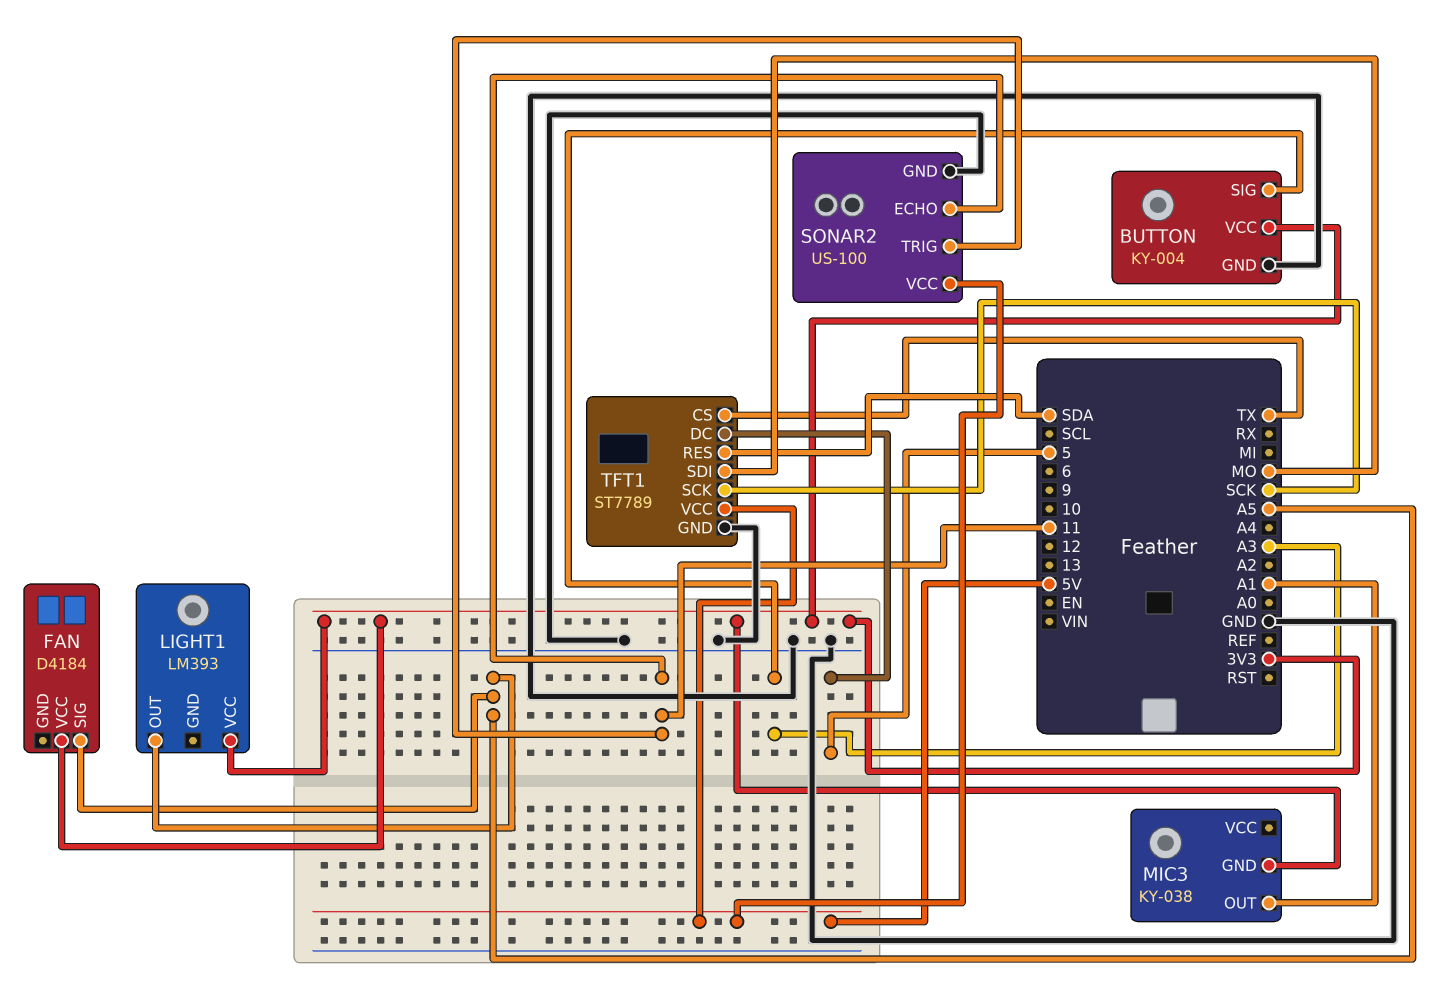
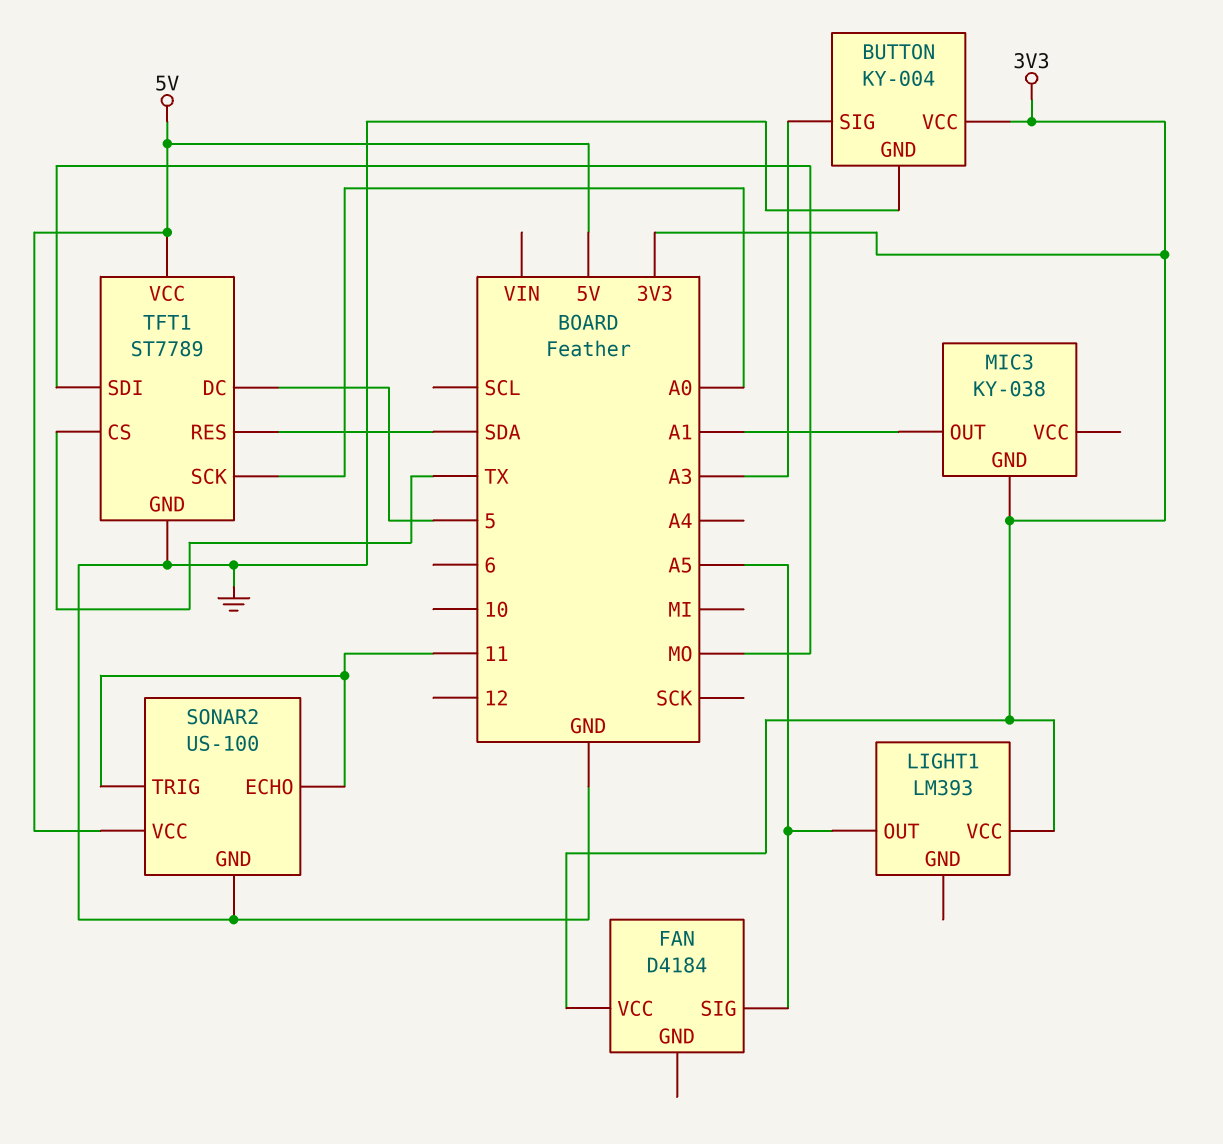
TFT1 pin SCK: SCK -> A0

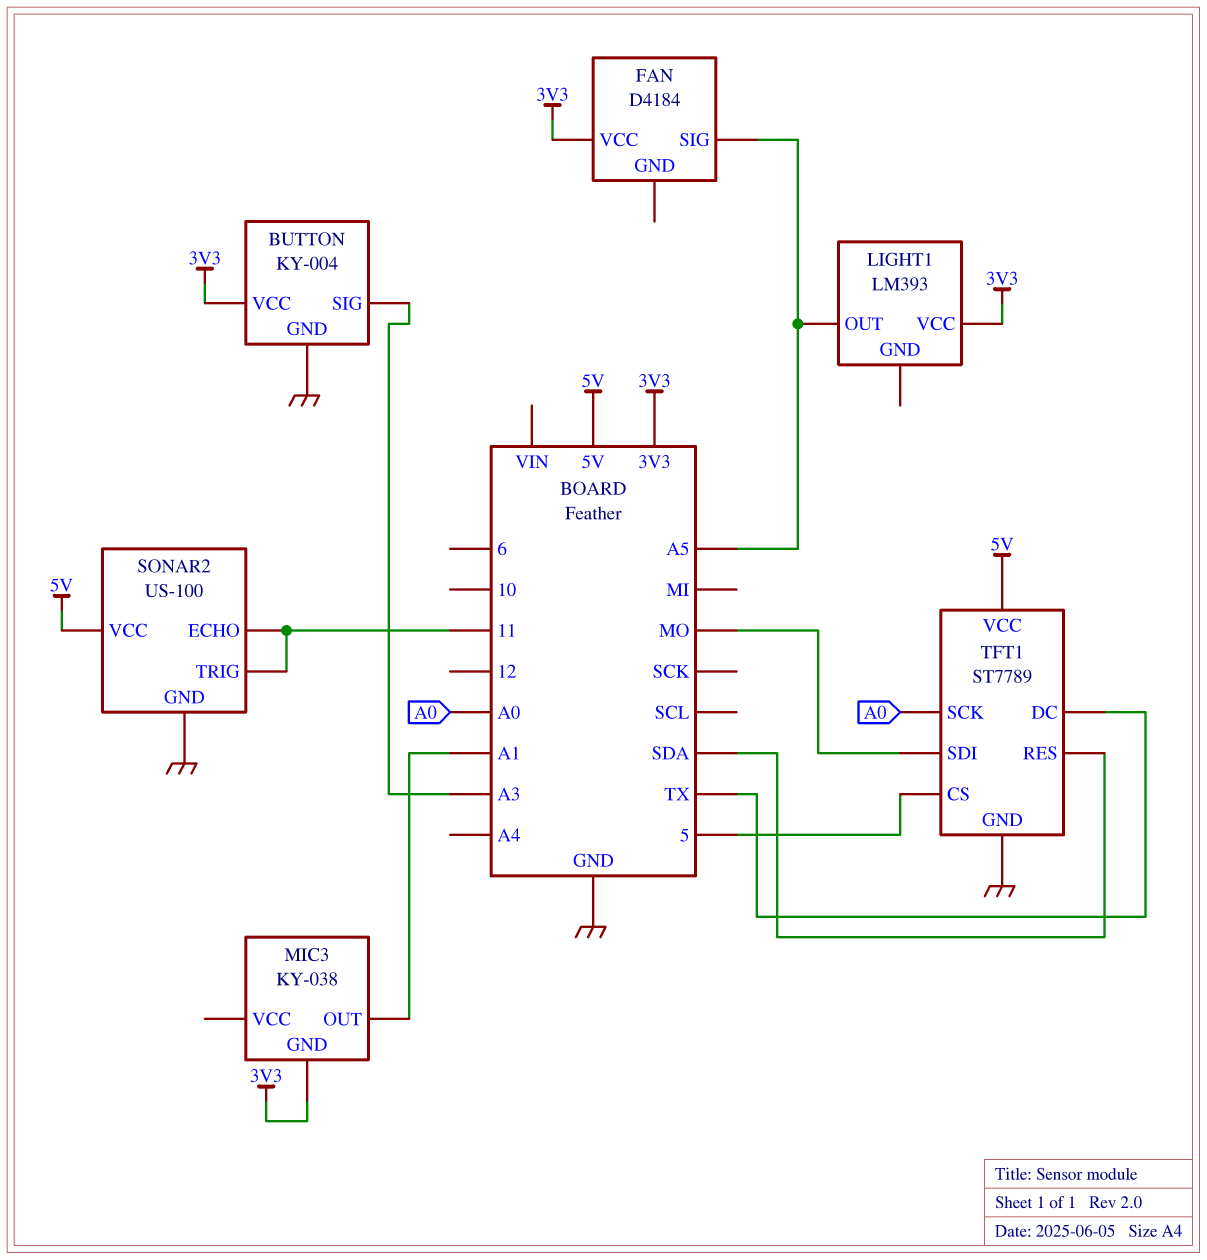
TFT1 pin CS: TX -> 5
TFT1 pin DC: 5 -> TX

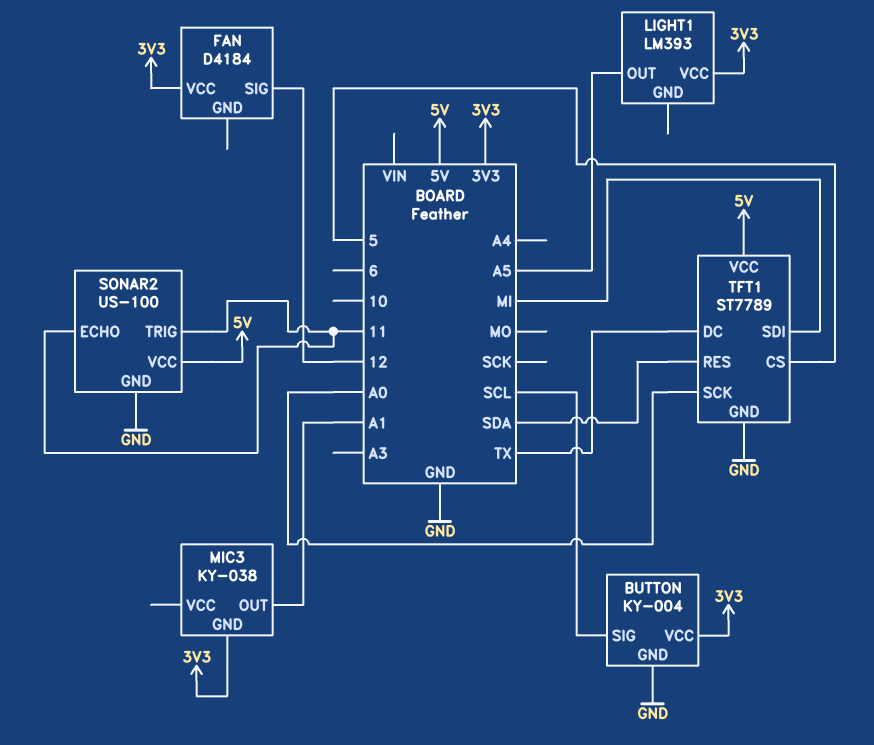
BUTTON pin SIG: A3 -> SCL
FAN pin SIG: A5 -> 12
TFT1 pin SDI: MO -> MI

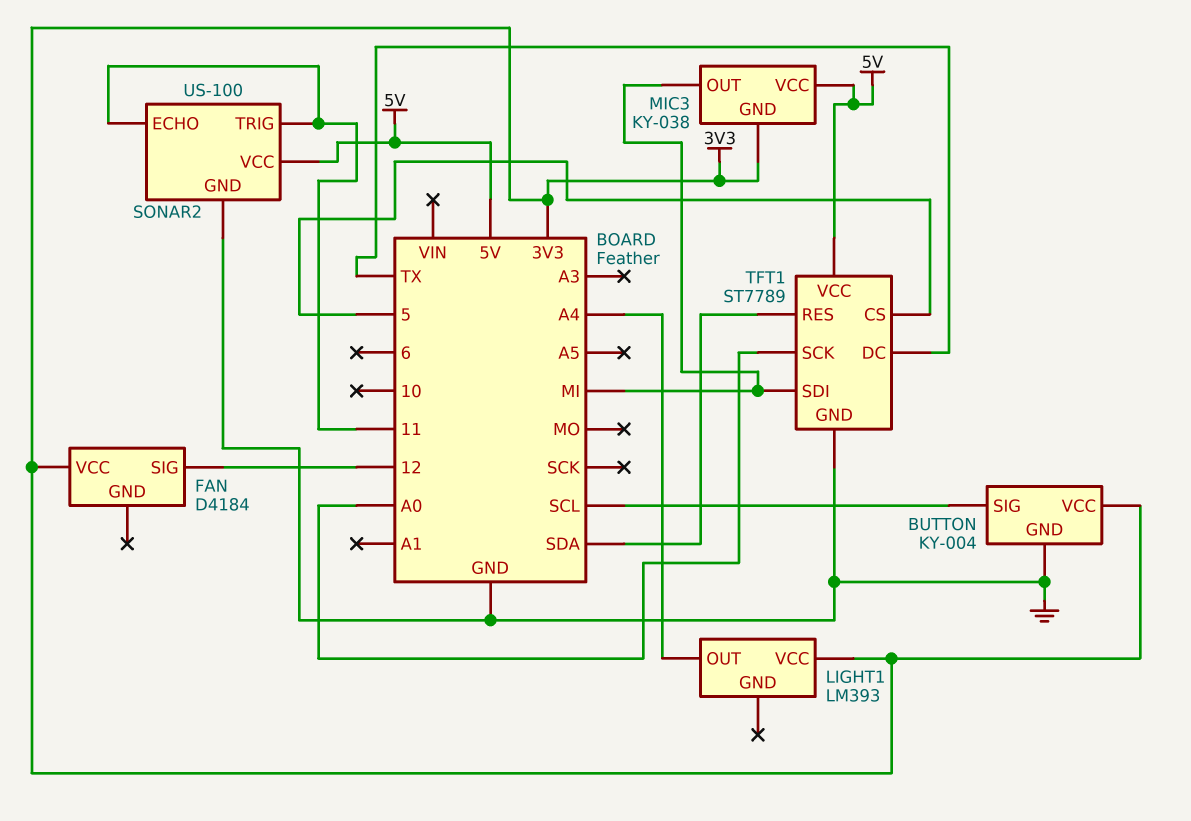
LIGHT1 pin OUT: A5 -> A4
MIC3 pin OUT: A1 -> MI
MIC3 pin VCC: none -> 5V

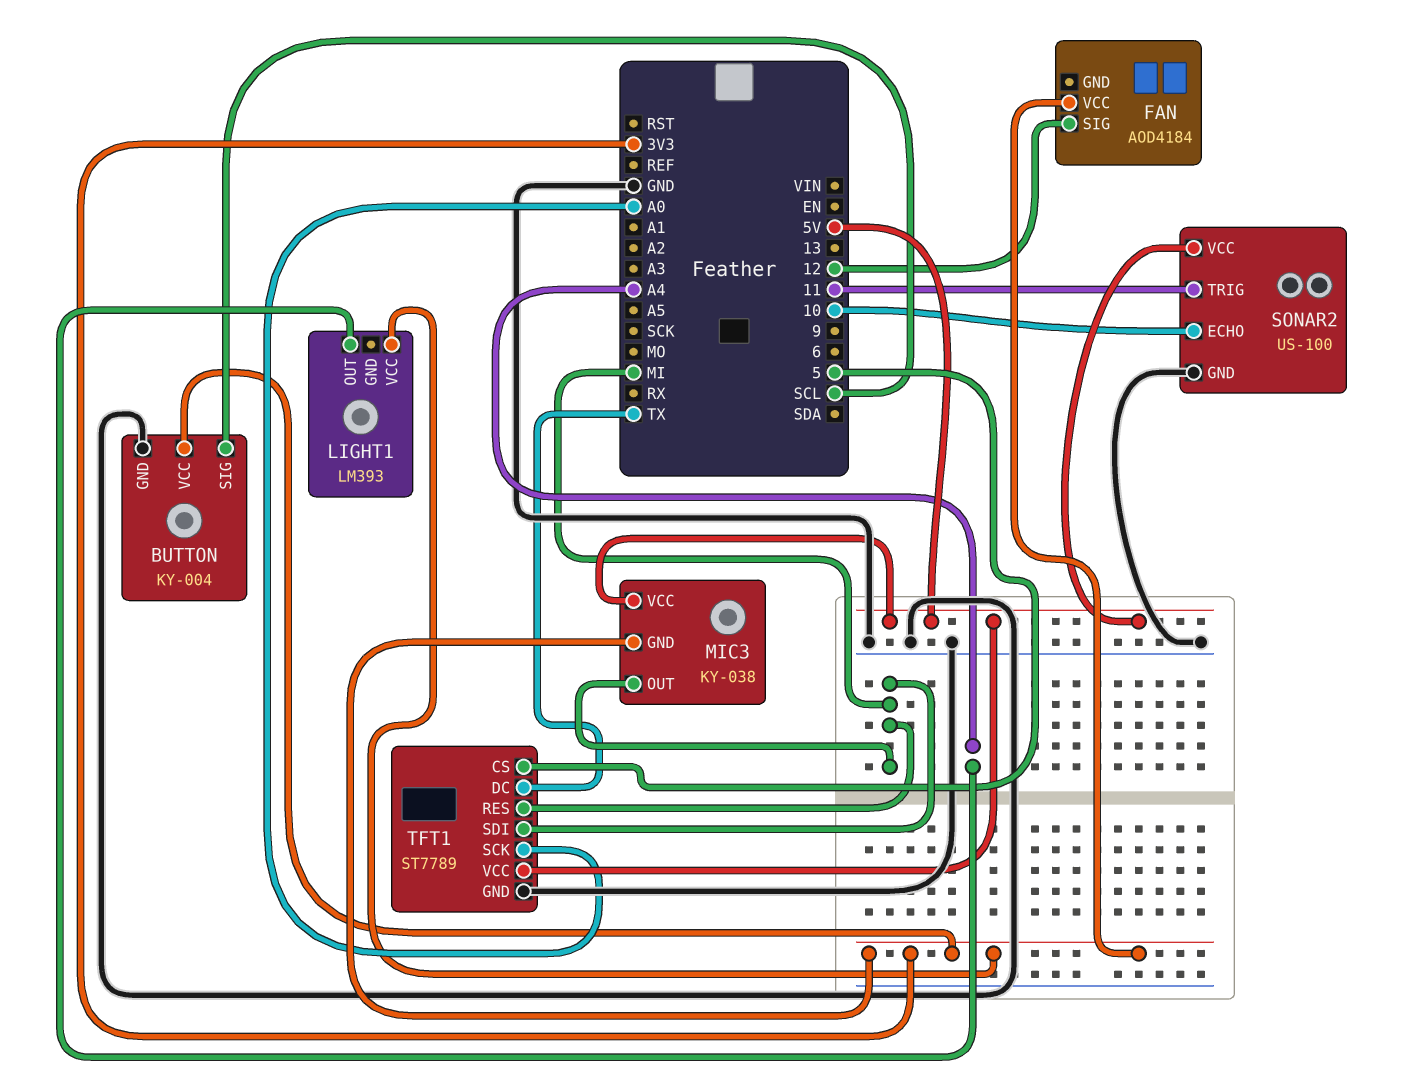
FAN: D4184 -> AOD4184
SONAR2 pin ECHO: 11 -> 10
TFT1 pin RES: SDA -> MI

